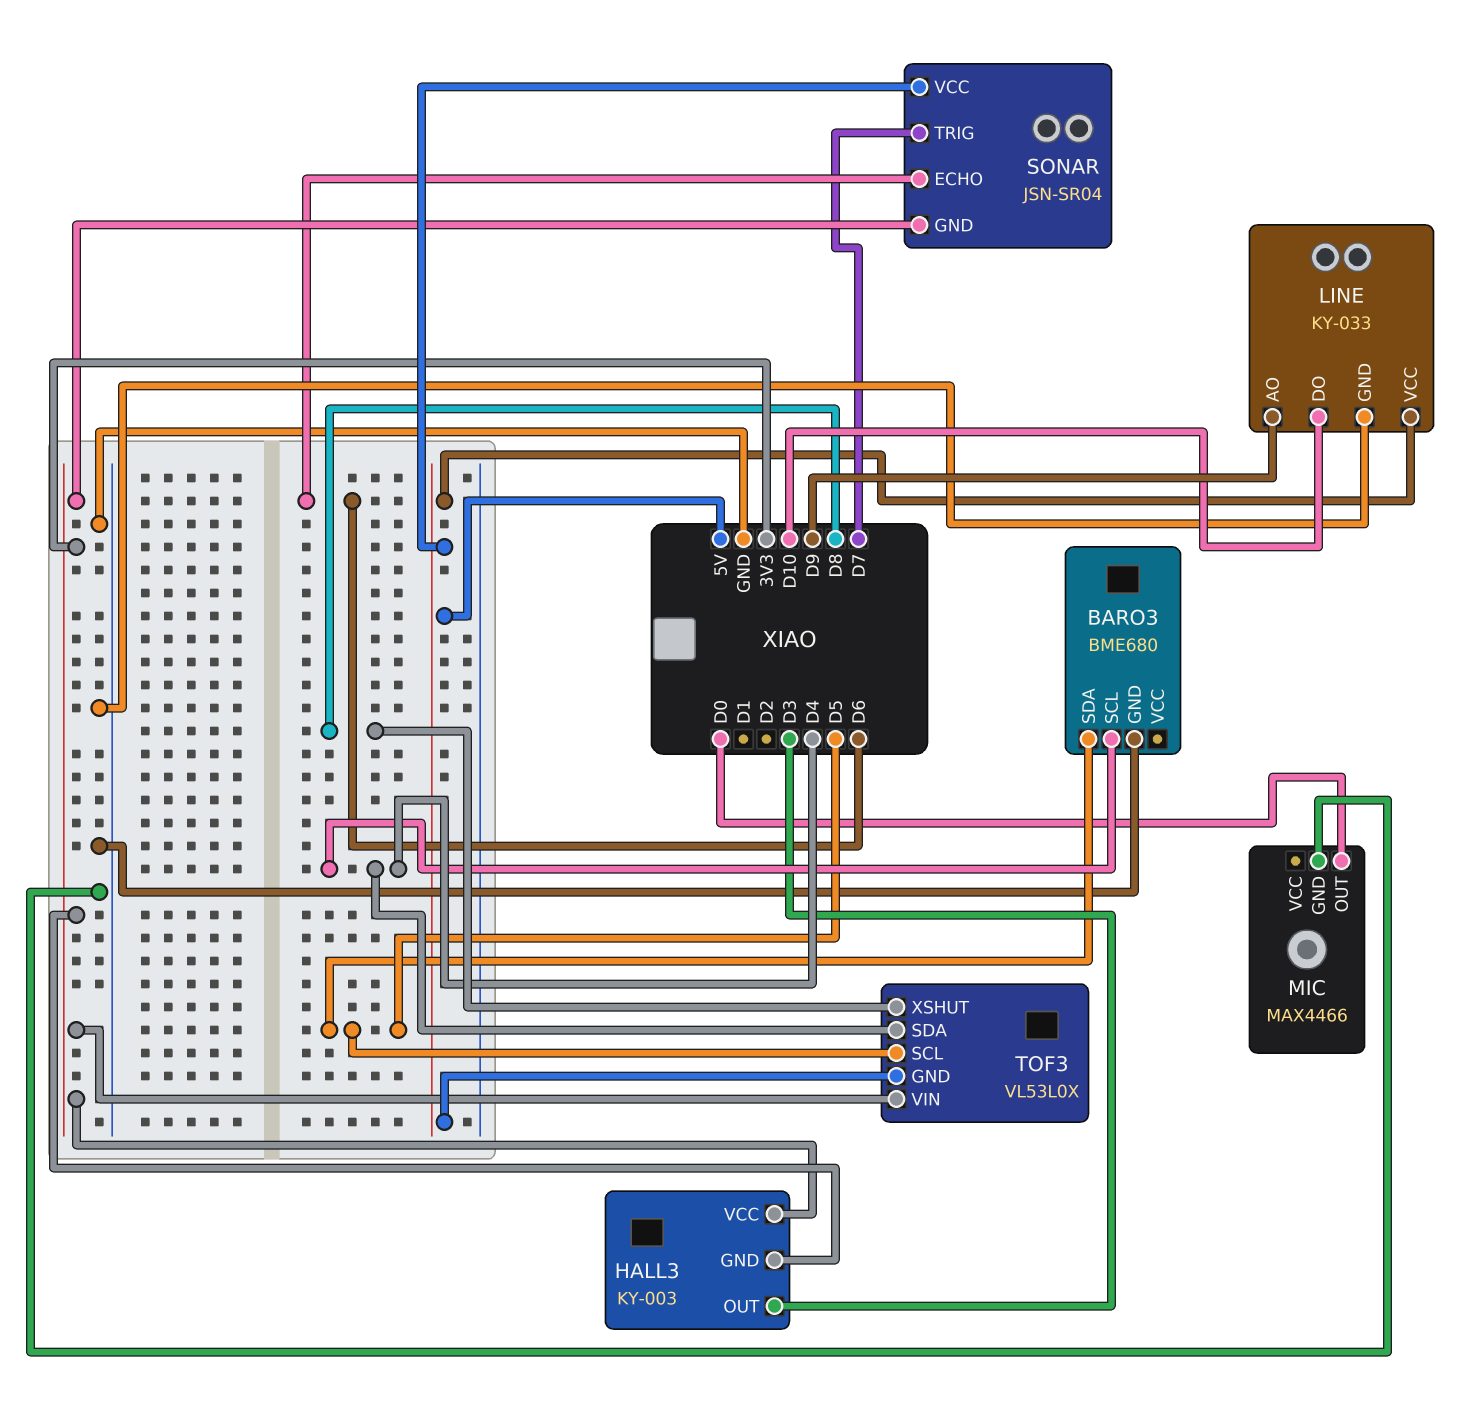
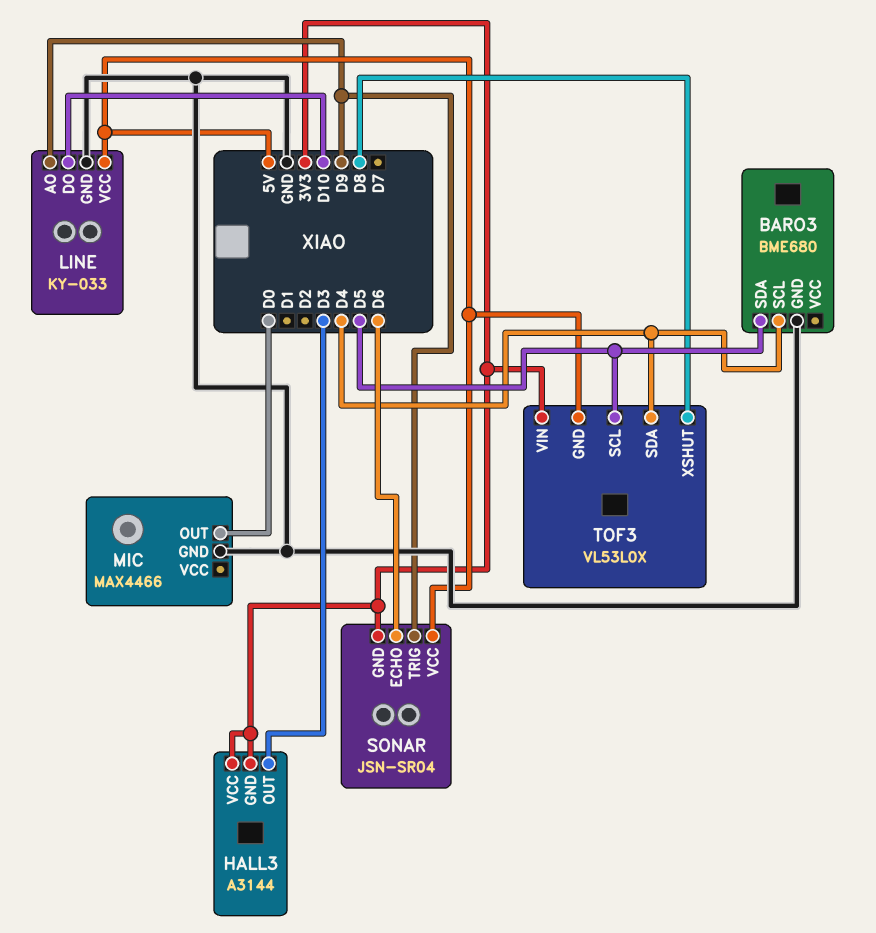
HALL3: KY-003 -> A3144
SONAR pin TRIG: D7 -> D9

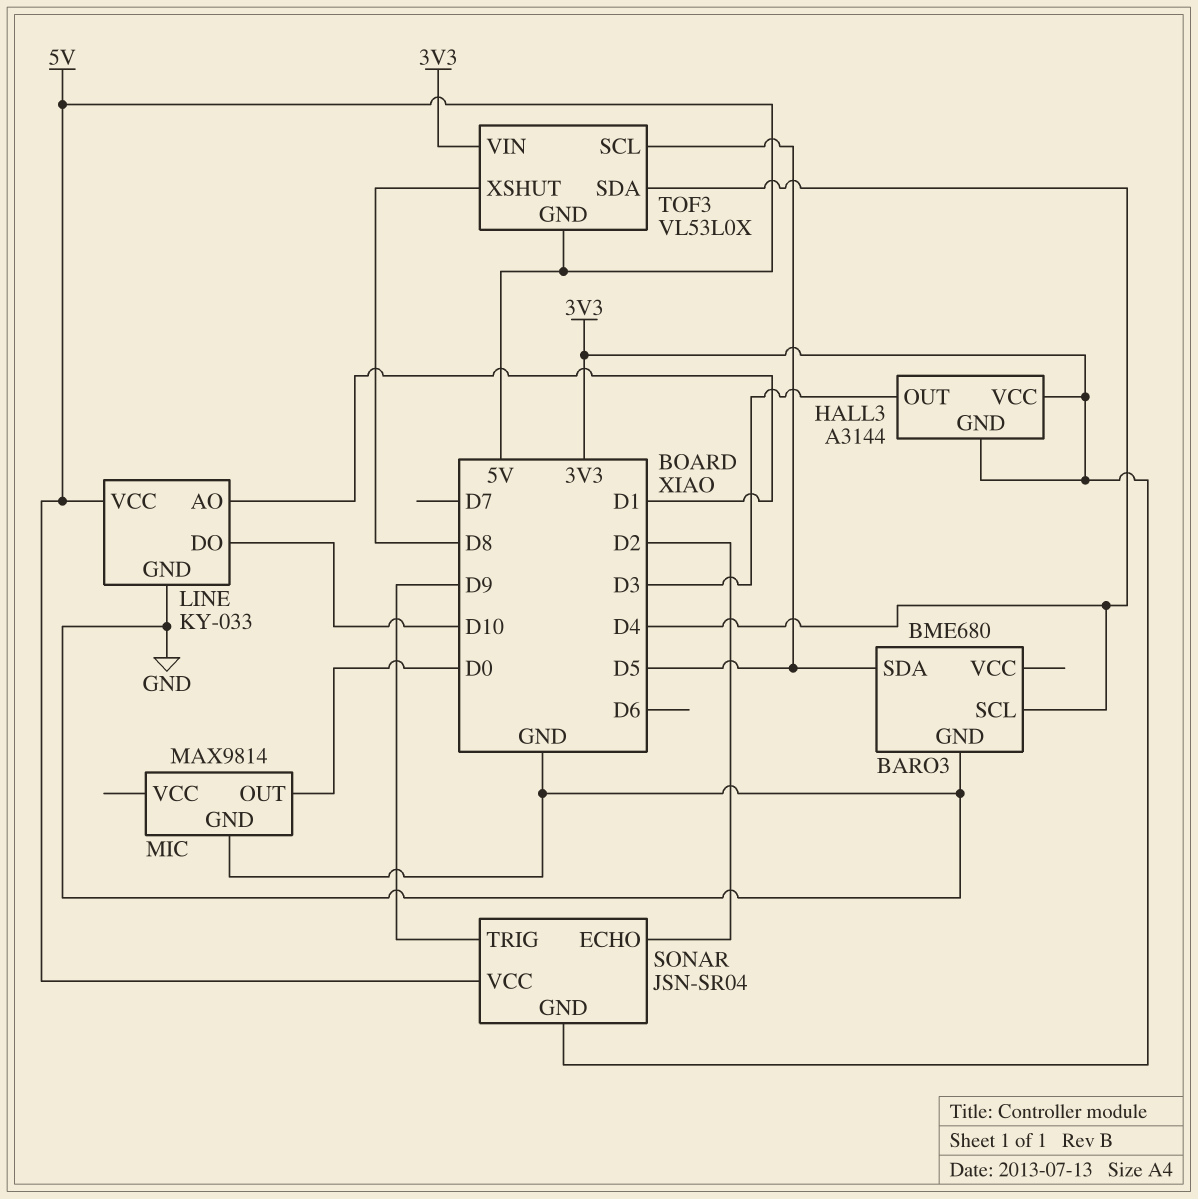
LINE pin AO: D9 -> D1
MIC: MAX4466 -> MAX9814
SONAR pin ECHO: D6 -> D2

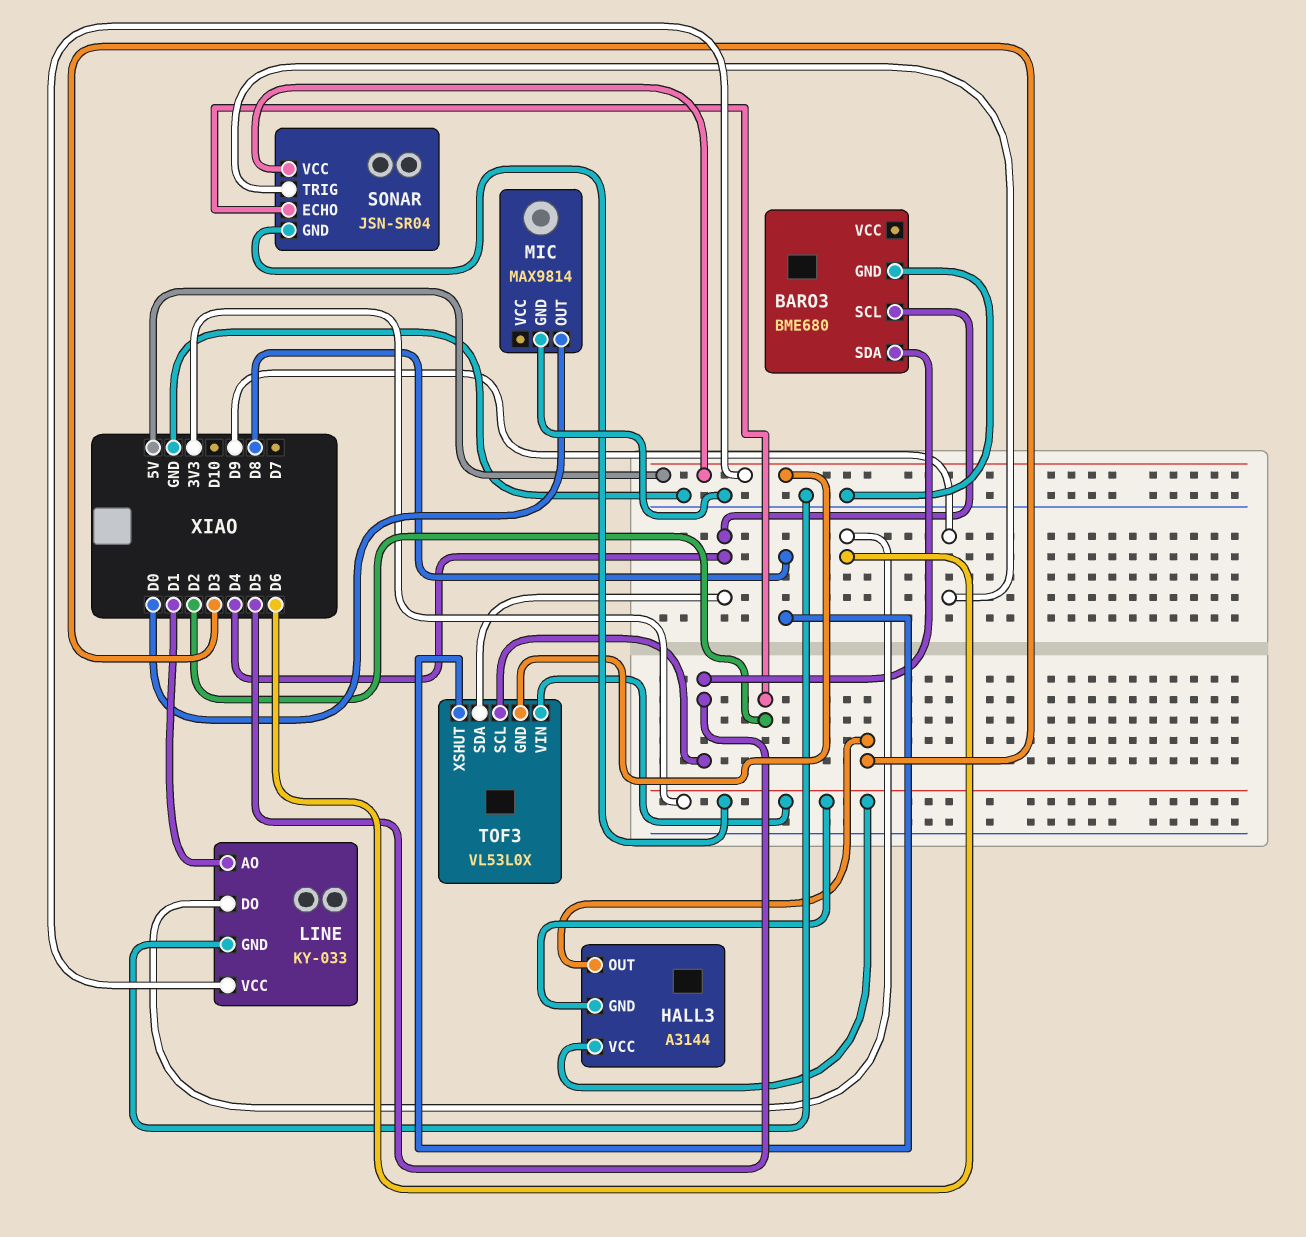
LINE pin DO: D10 -> D6

